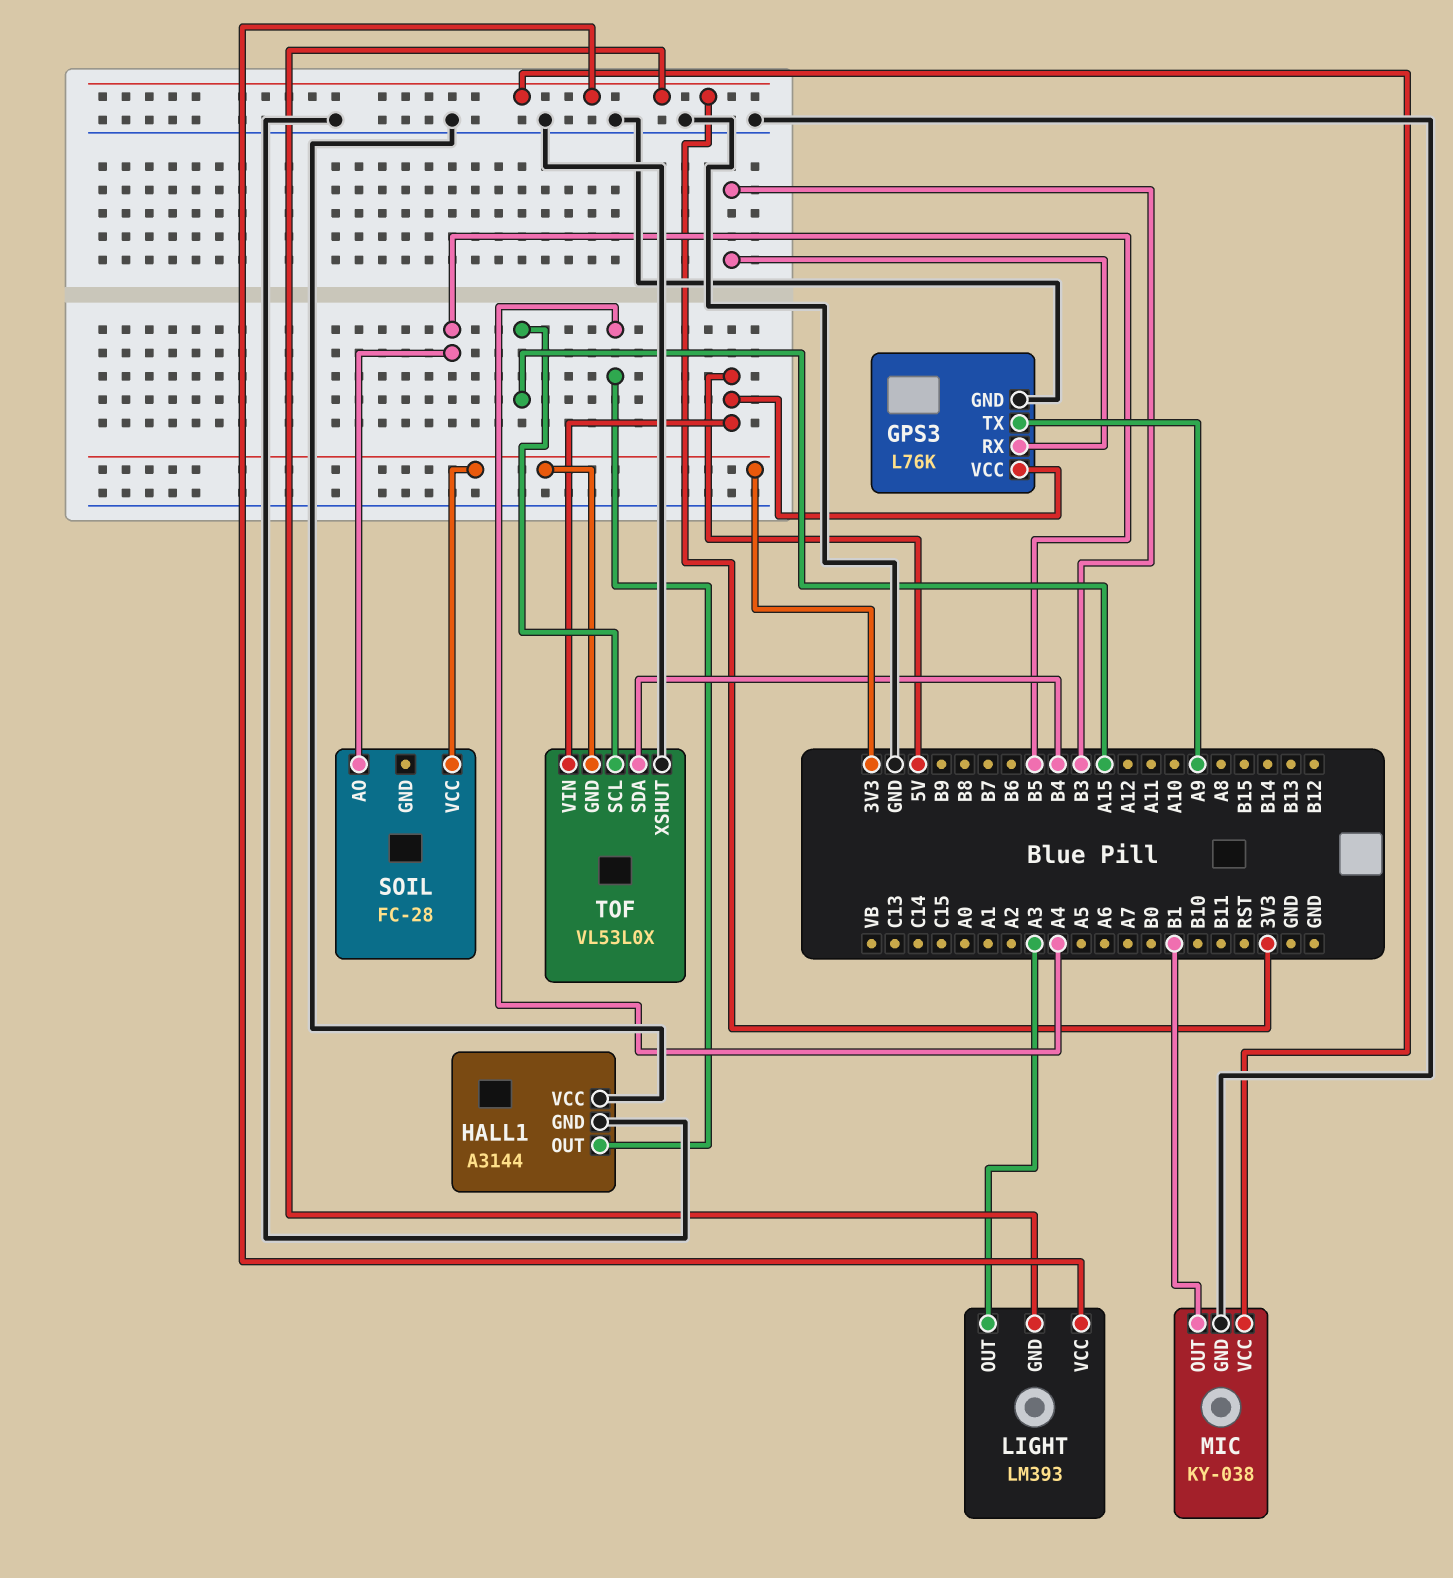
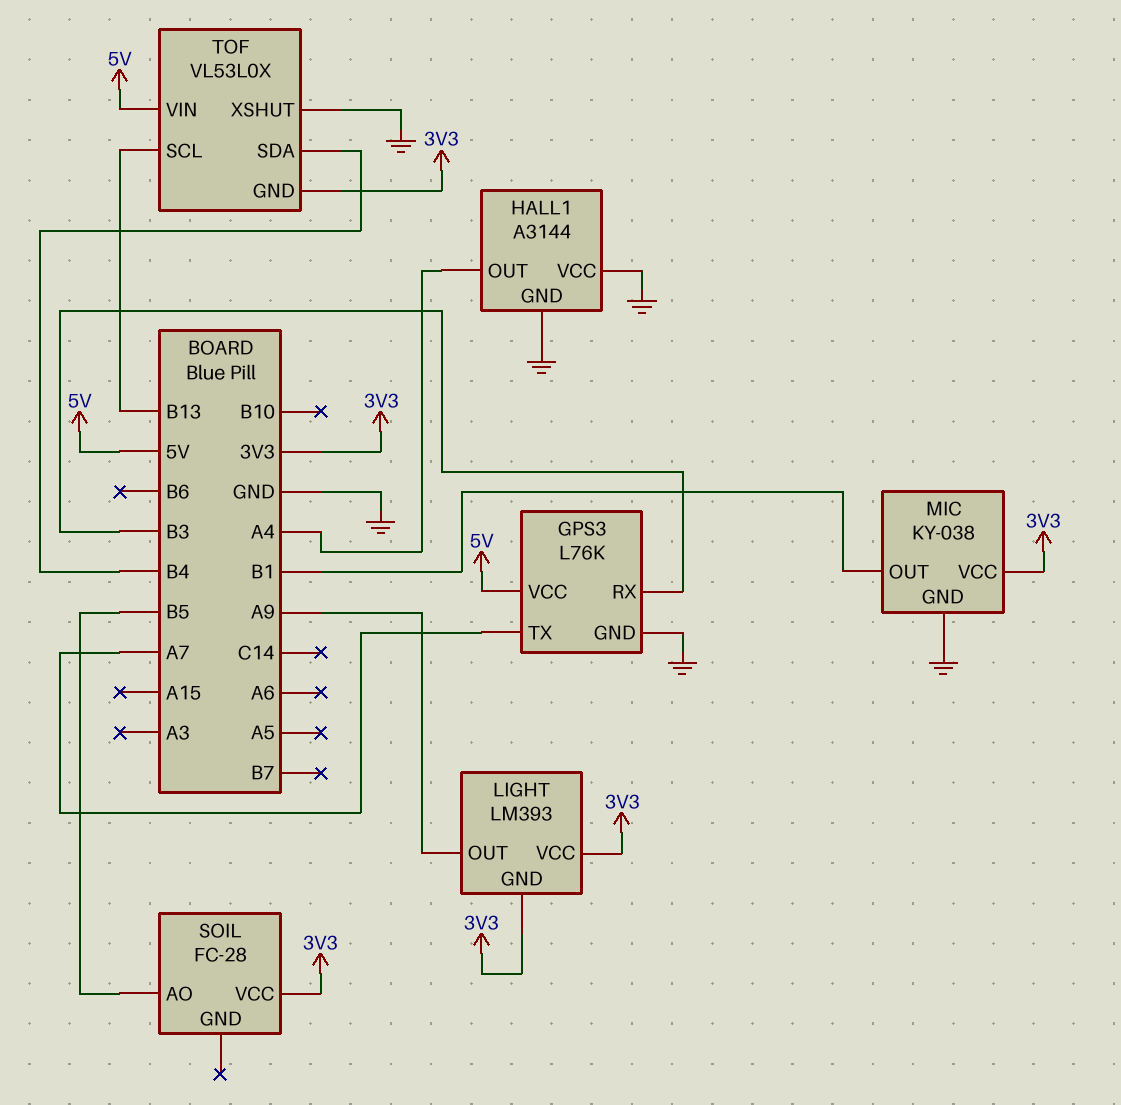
GPS3 pin TX: A9 -> A7
LIGHT pin OUT: A3 -> A9
TOF pin SCL: A15 -> B13

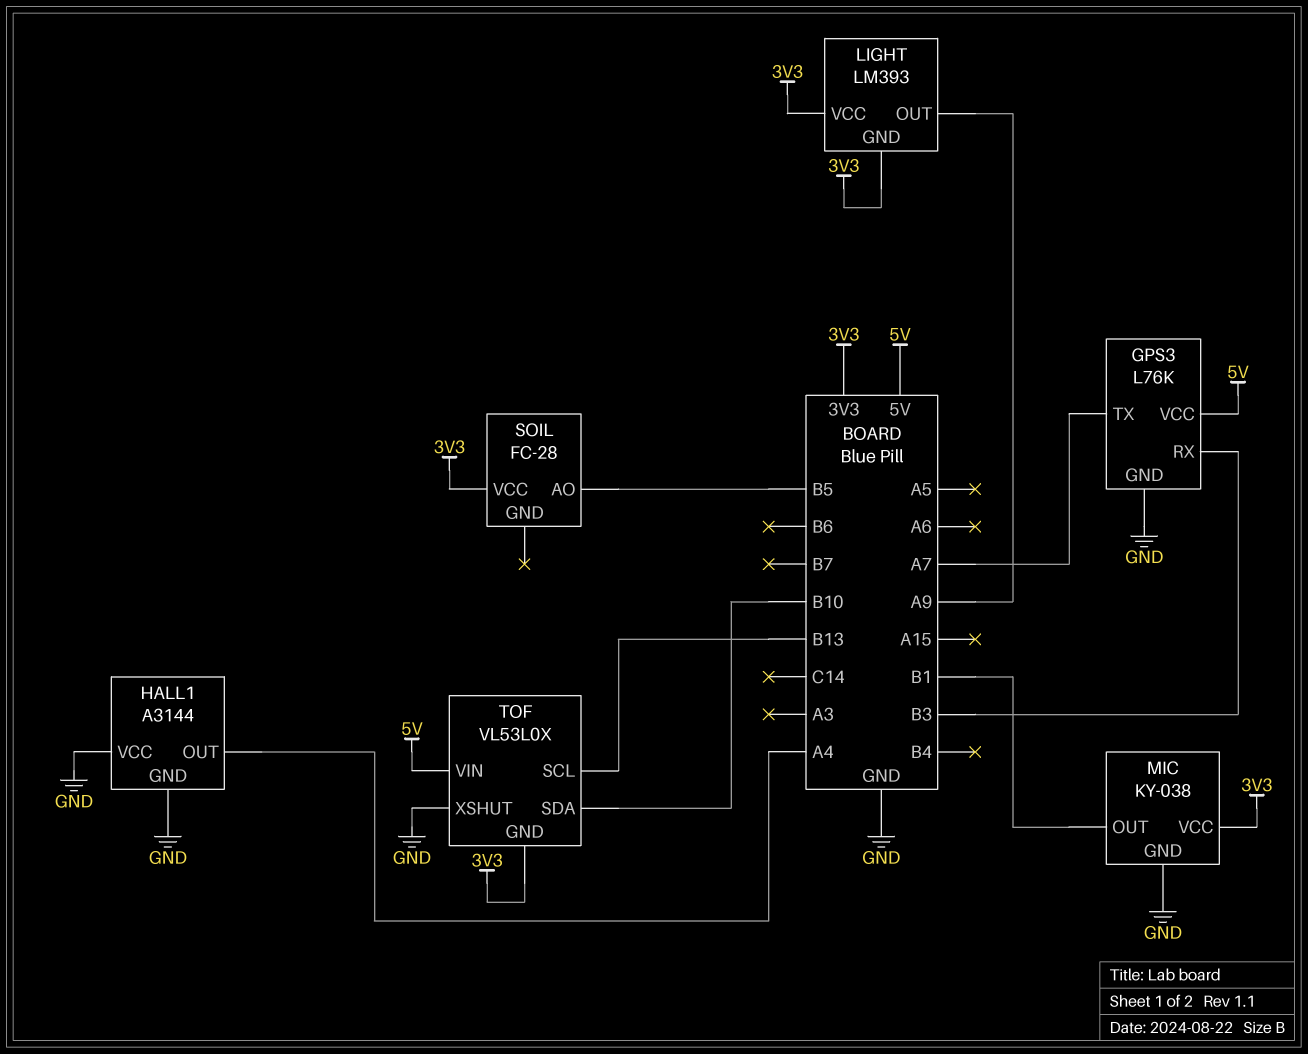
TOF pin SDA: B4 -> B10

